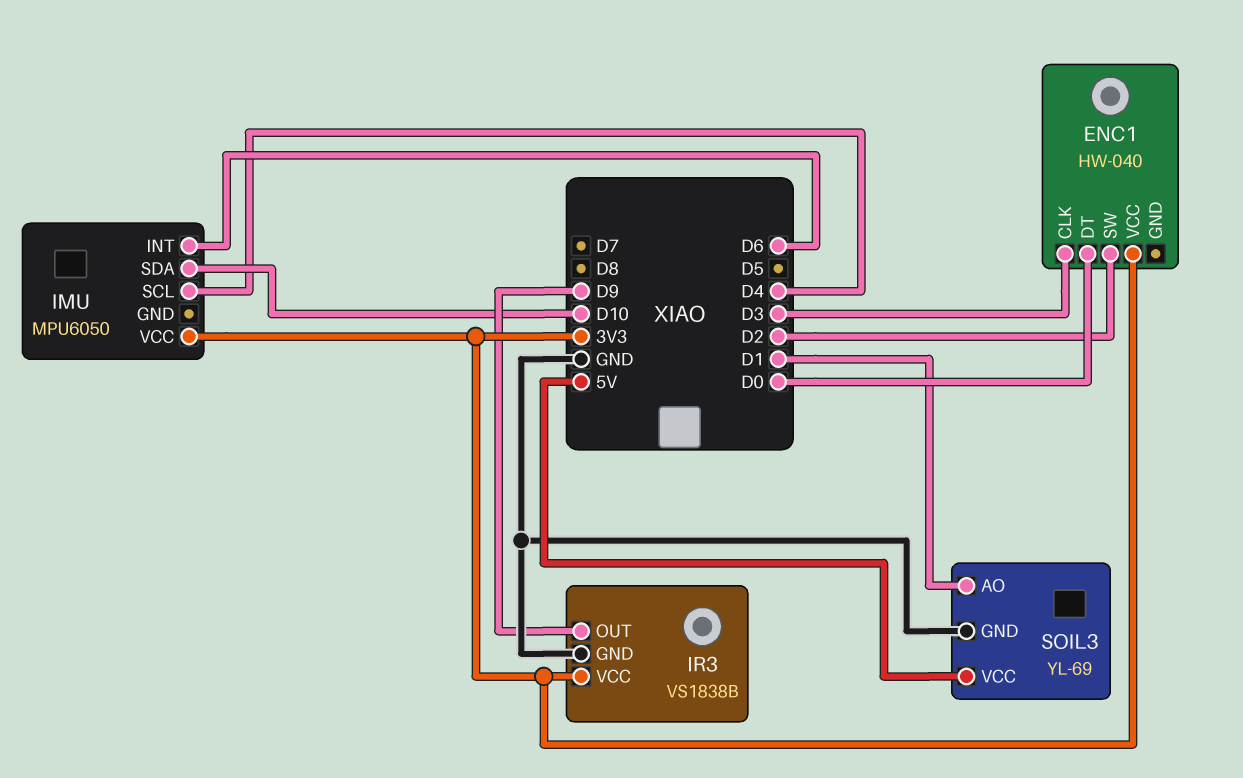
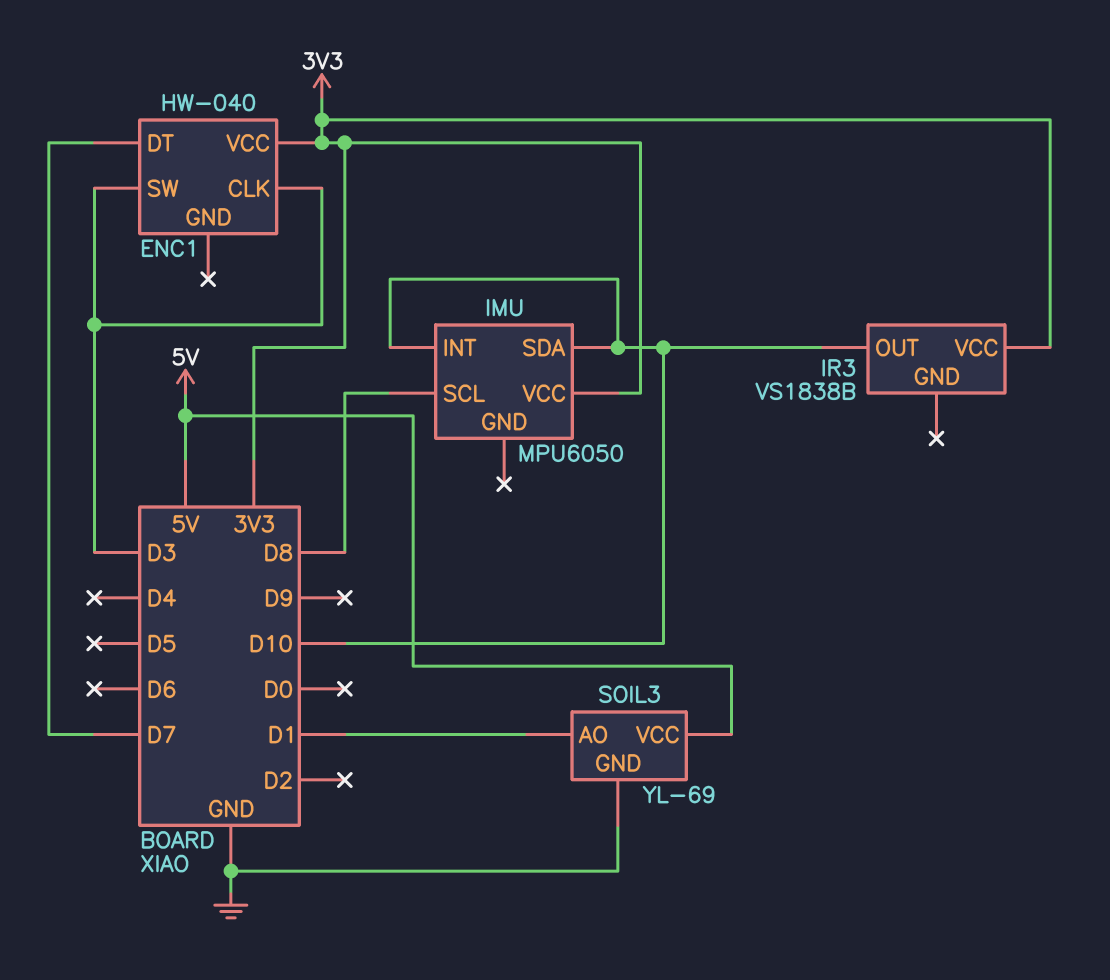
ENC1 pin DT: D0 -> D7
ENC1 pin SW: D2 -> D3
IMU pin INT: D6 -> D10
IMU pin SCL: D4 -> D8
IR3 pin GND: GND -> none
IR3 pin OUT: D9 -> D10

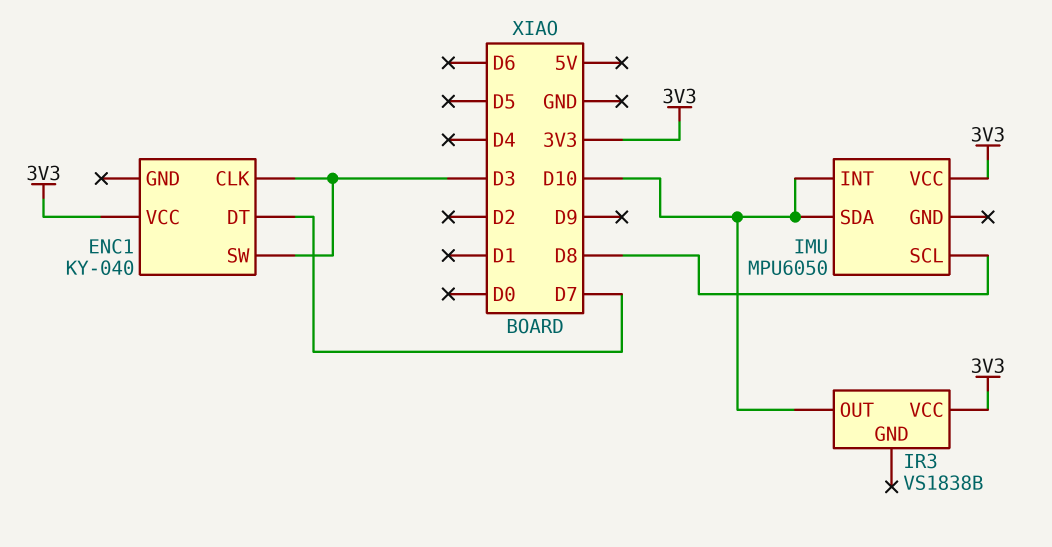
ENC1: HW-040 -> KY-040
SOIL3: YL-69 -> none
SOIL3 pin AO: D1 -> none
SOIL3 pin GND: GND -> none
SOIL3 pin VCC: 5V -> none

